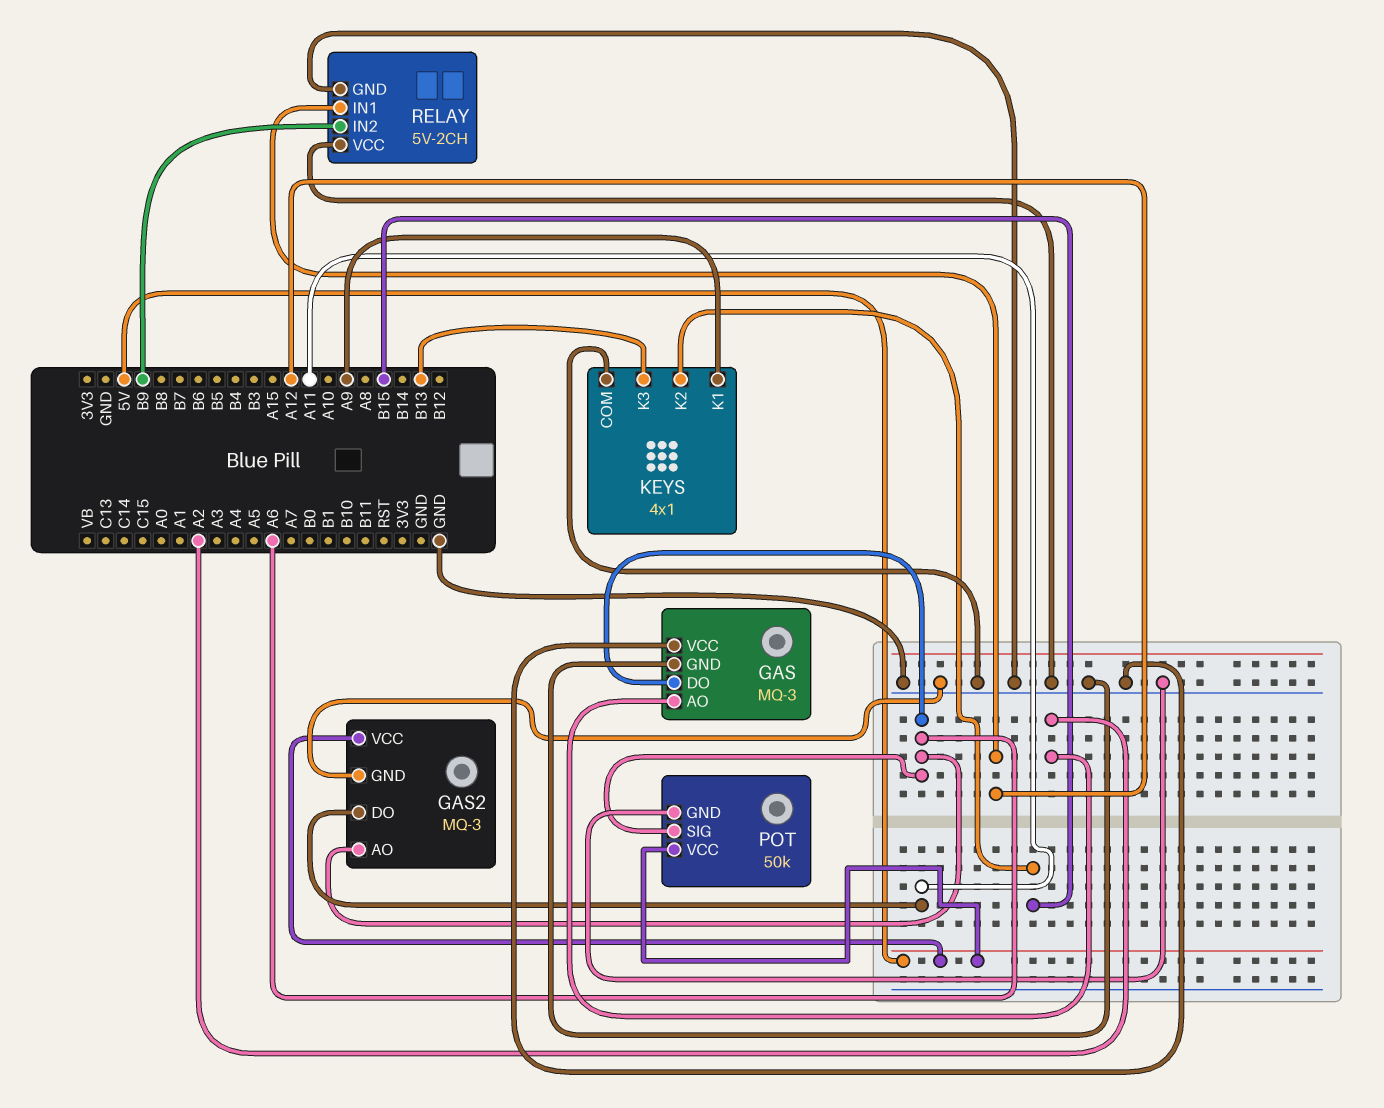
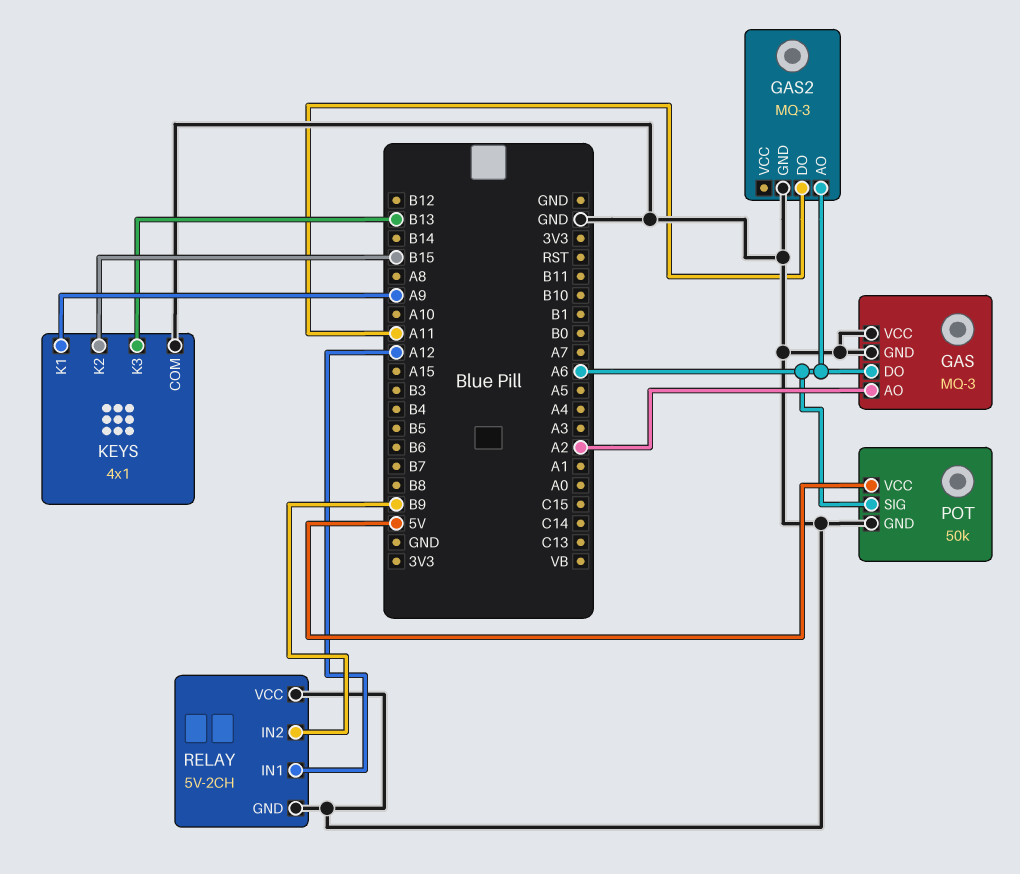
GAS2 pin VCC: 5V -> none

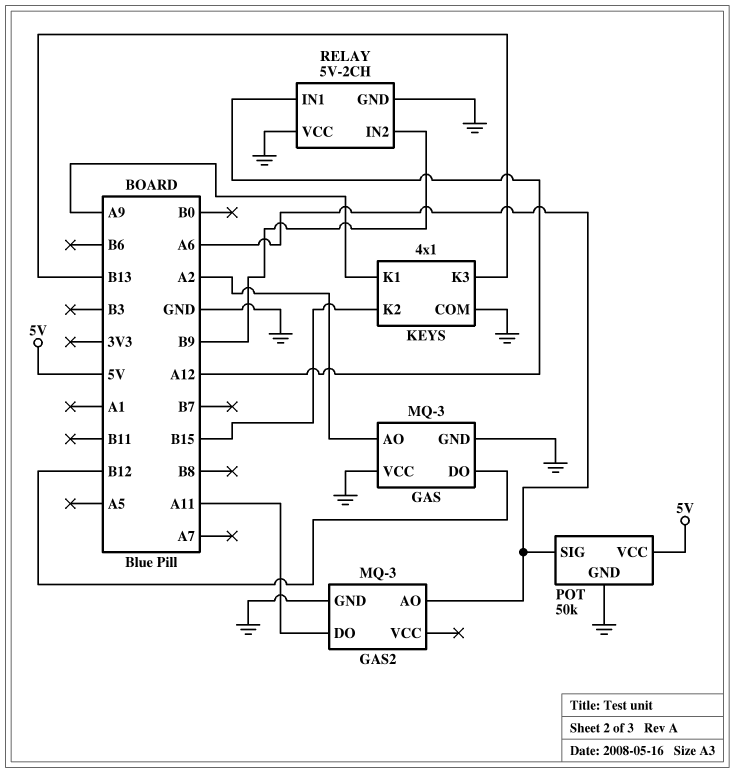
GAS pin DO: A6 -> B12

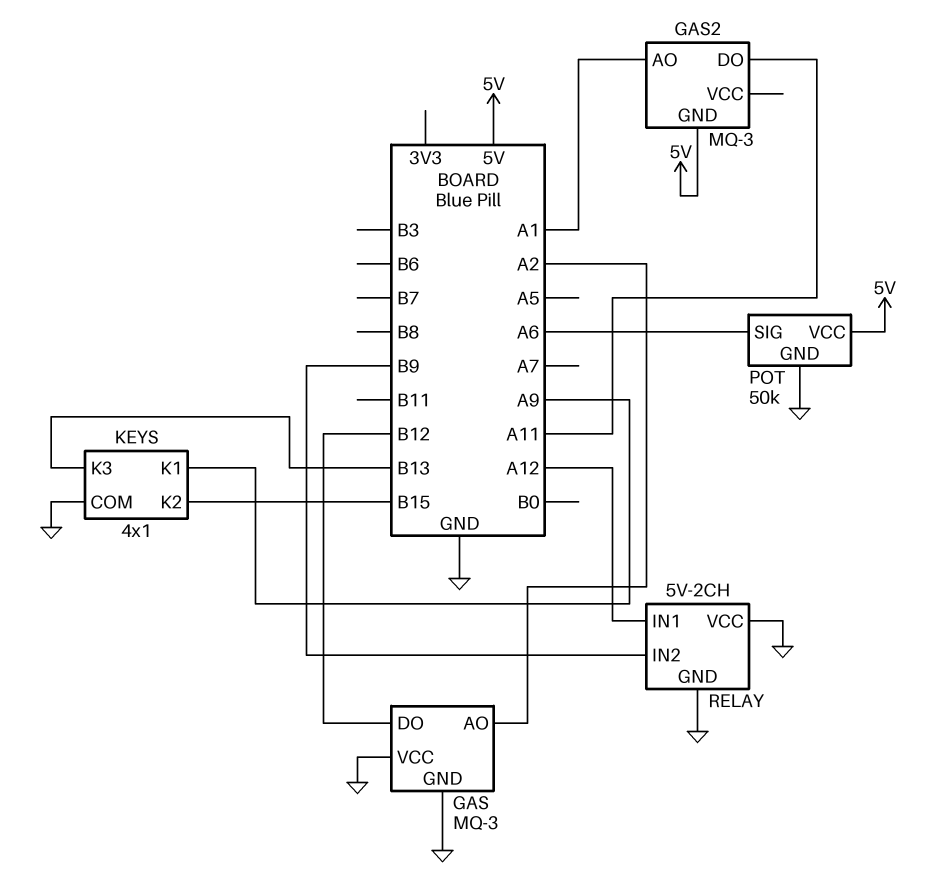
GAS2 pin AO: A6 -> A1
GAS2 pin GND: GND -> 5V

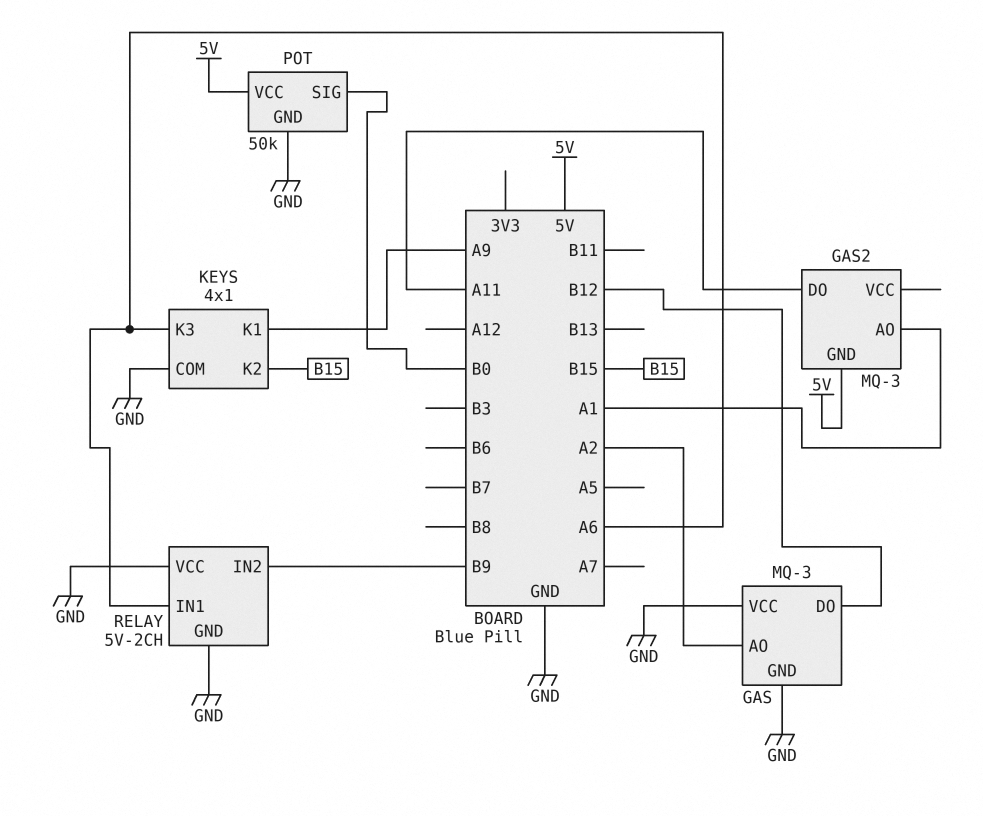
KEYS pin K3: B13 -> A6
POT pin SIG: A6 -> B0
RELAY pin IN1: A12 -> A6

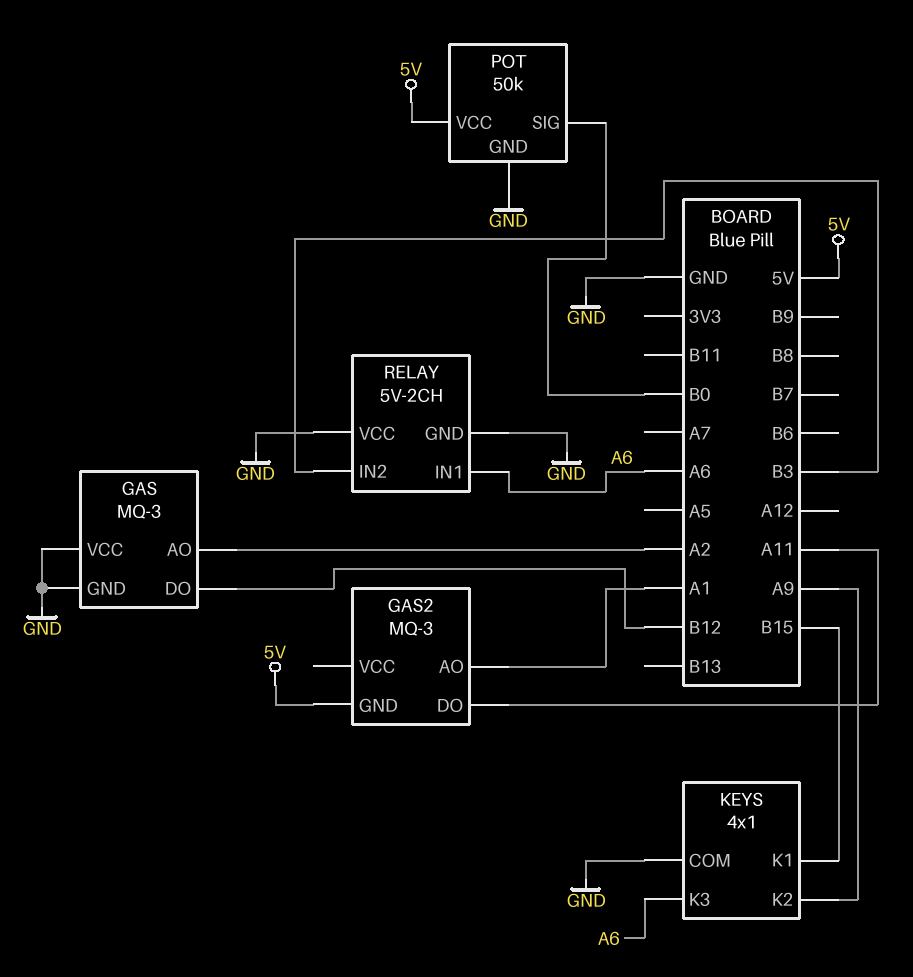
KEYS pin K1: A9 -> B15
KEYS pin K2: B15 -> A9
RELAY pin IN2: B9 -> B3

